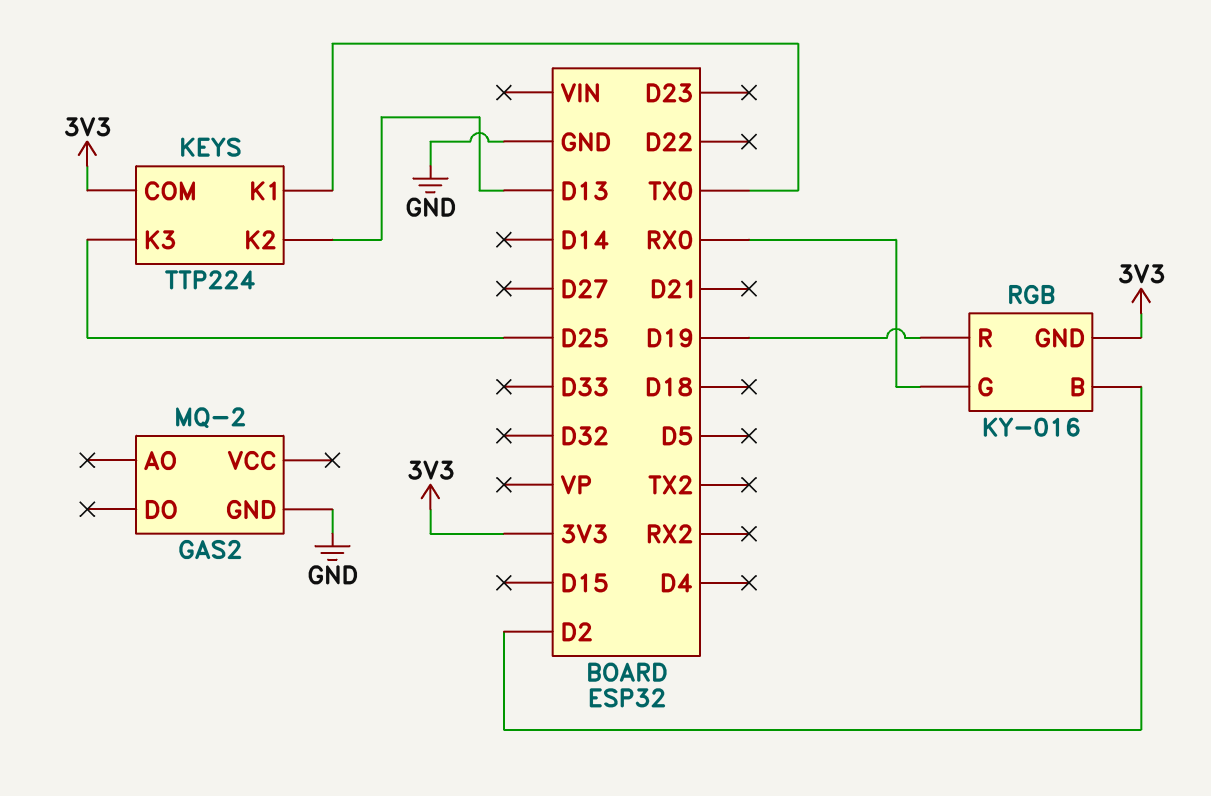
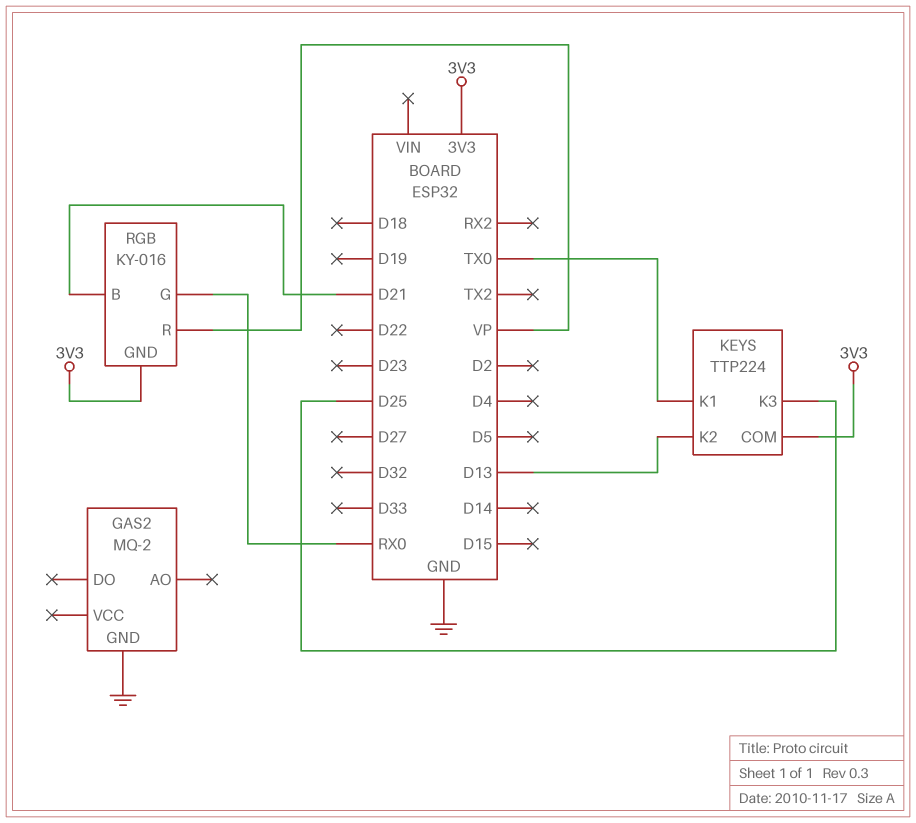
RGB pin B: D2 -> D21
RGB pin R: D19 -> VP

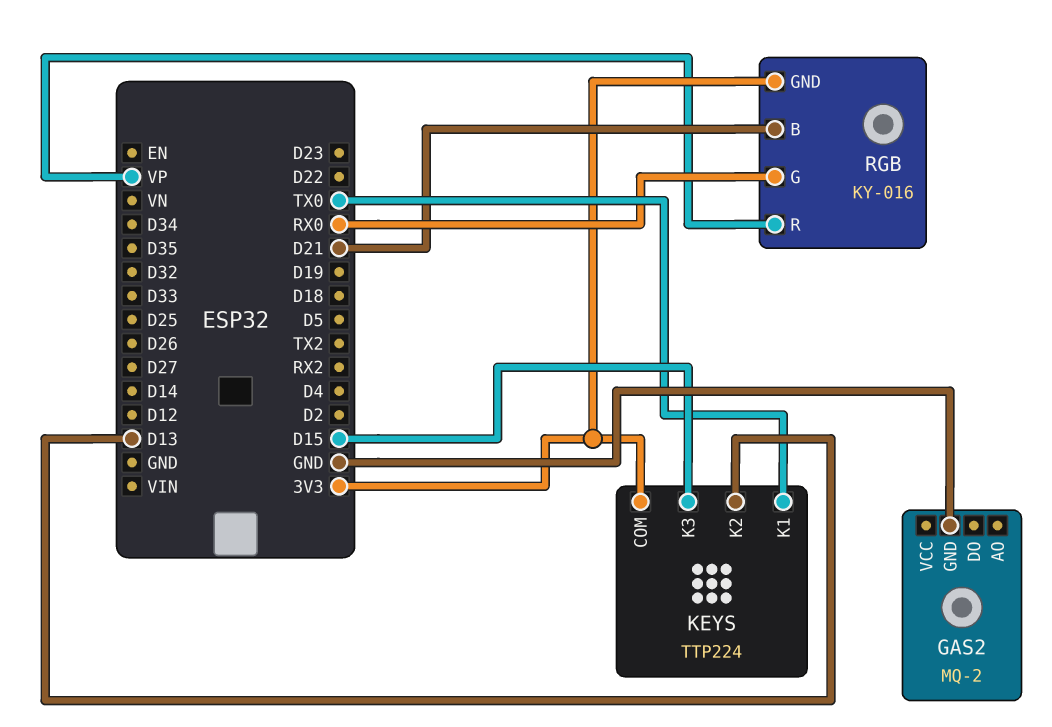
KEYS pin K3: D25 -> D15

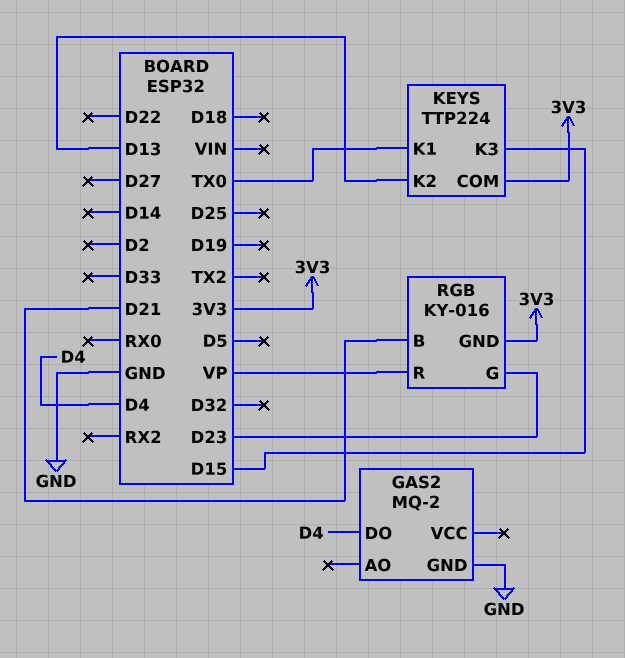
GAS2 pin DO: none -> D4
RGB pin G: RX0 -> D23

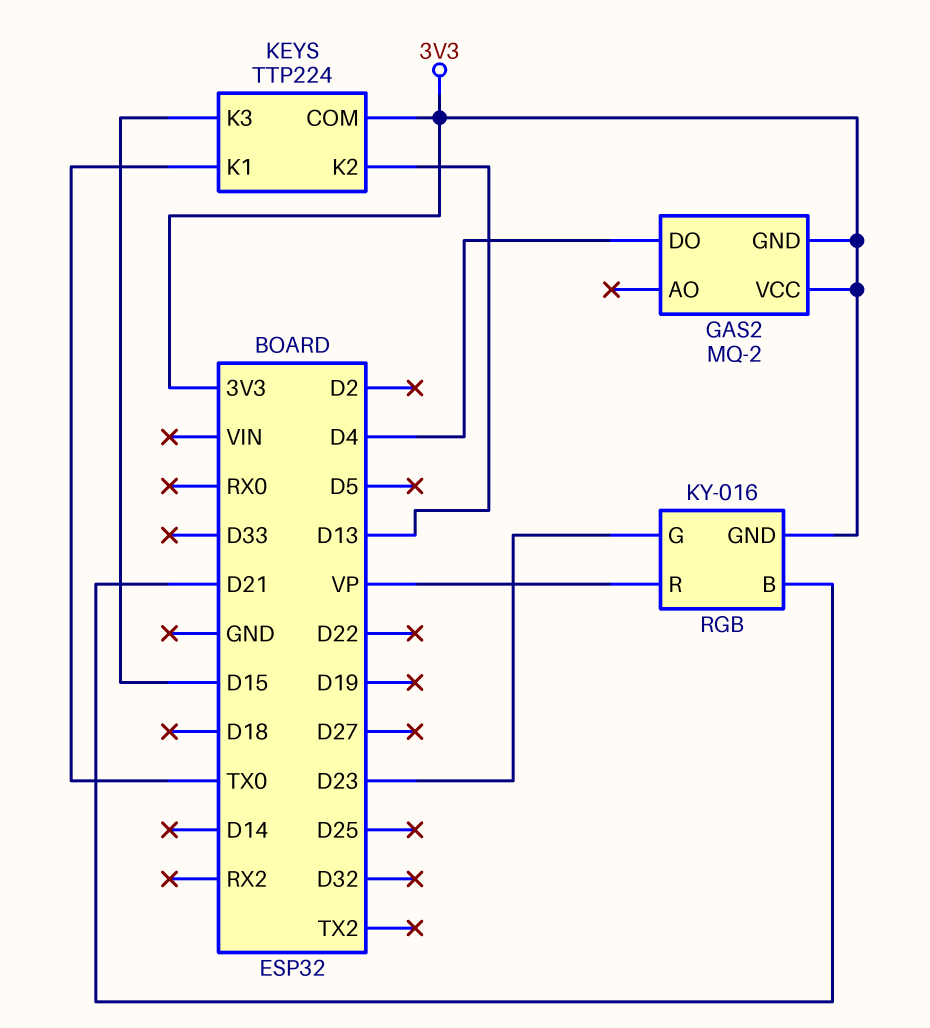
GAS2 pin GND: GND -> 3V3
GAS2 pin VCC: none -> 3V3

